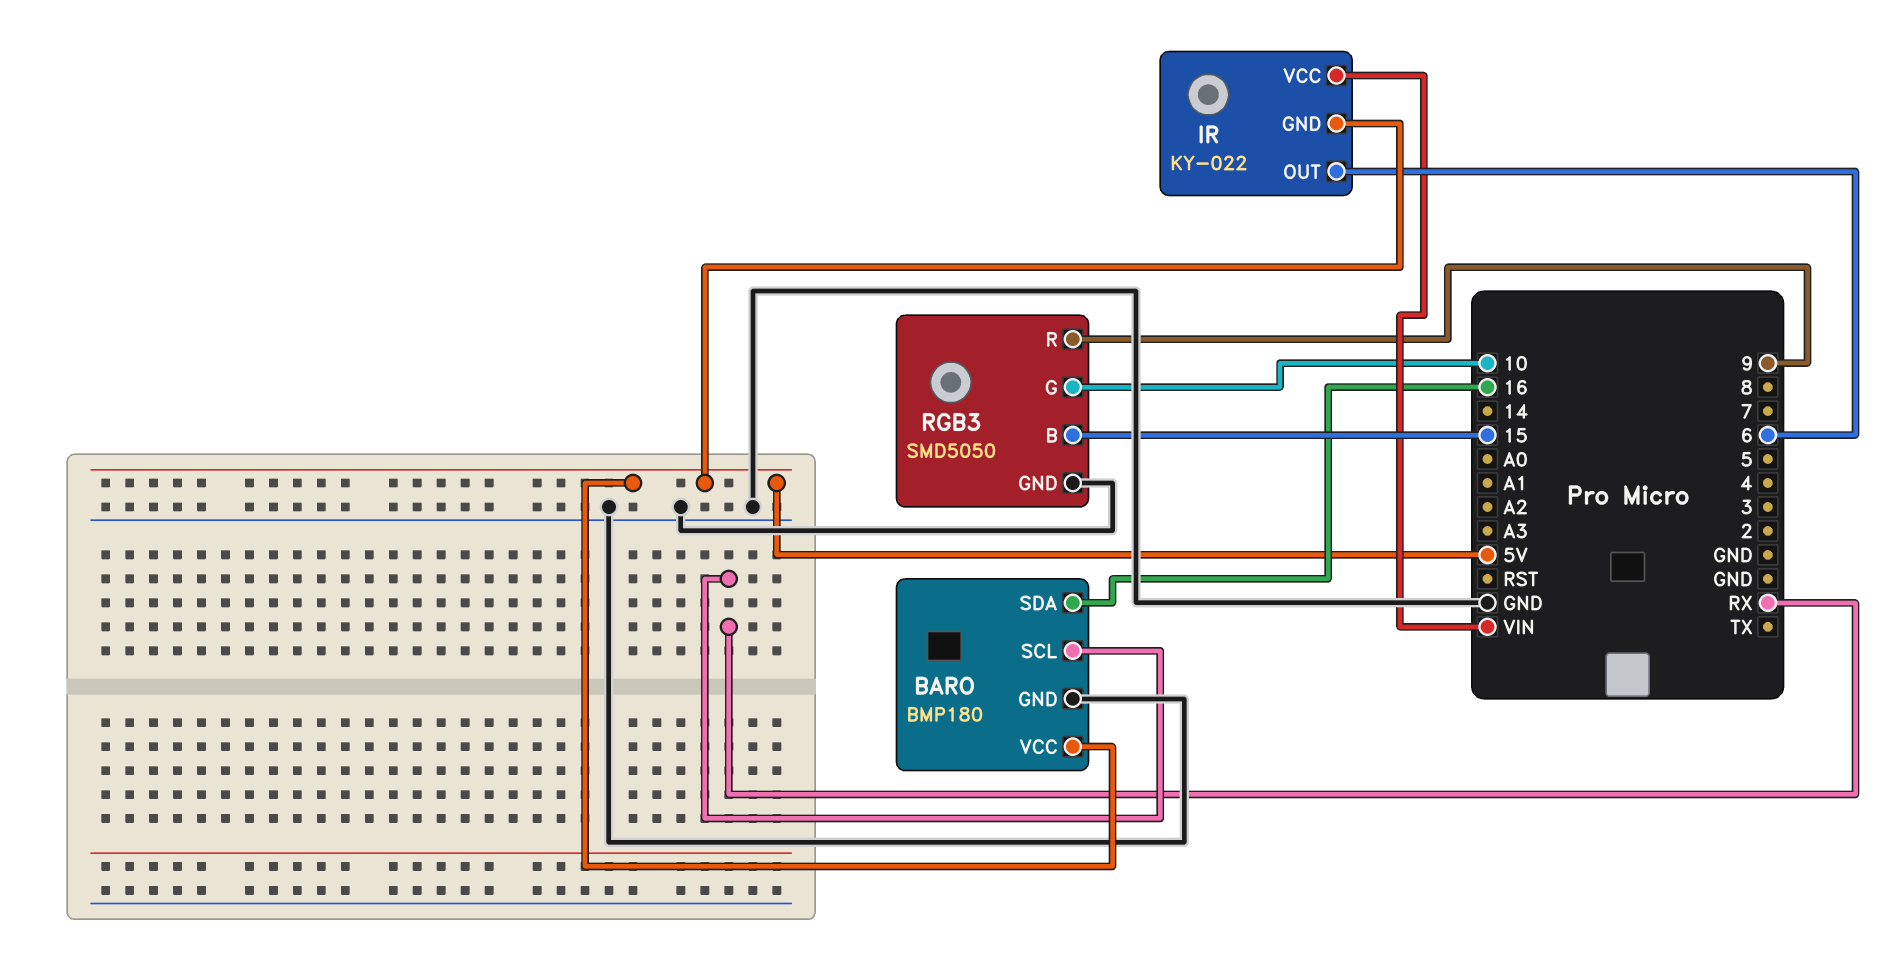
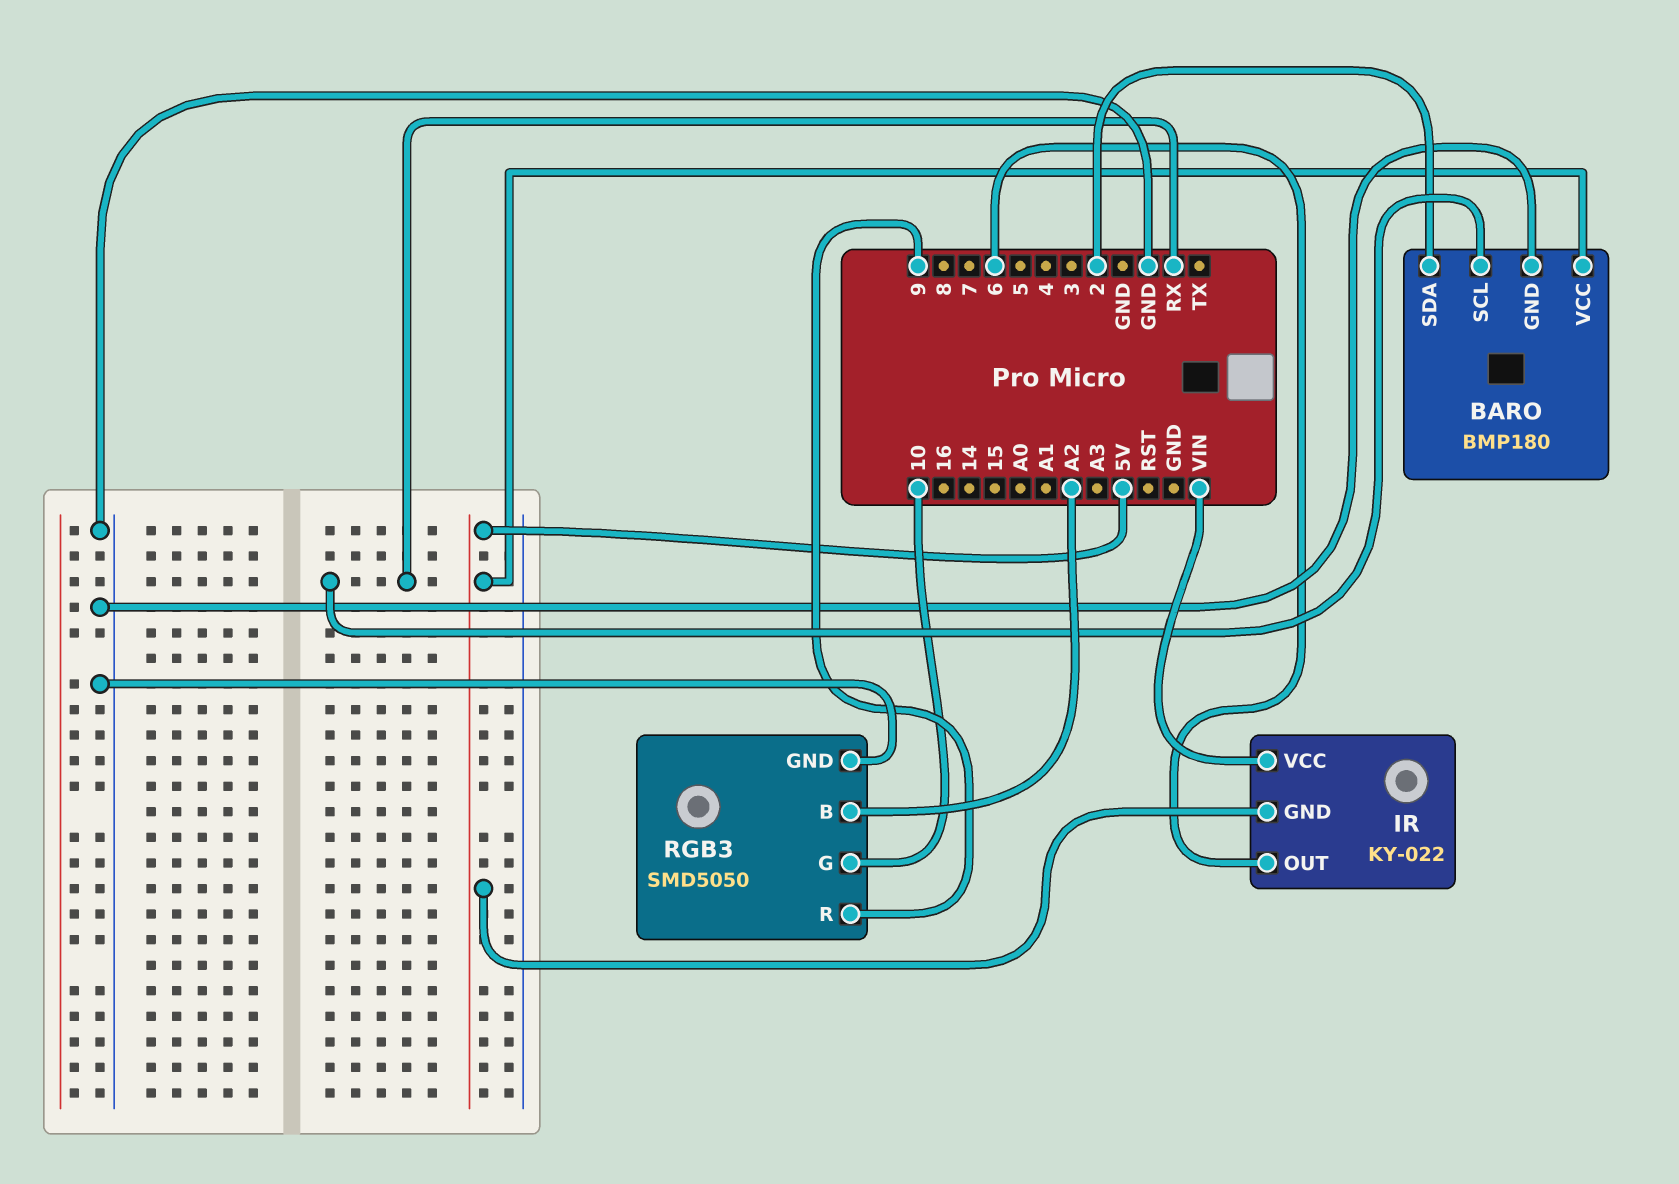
BARO pin SDA: 16 -> 2
RGB3 pin B: 15 -> A2

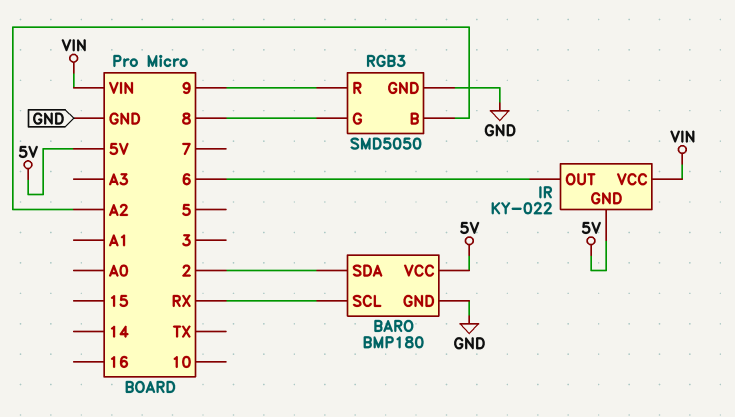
RGB3 pin G: 10 -> 8

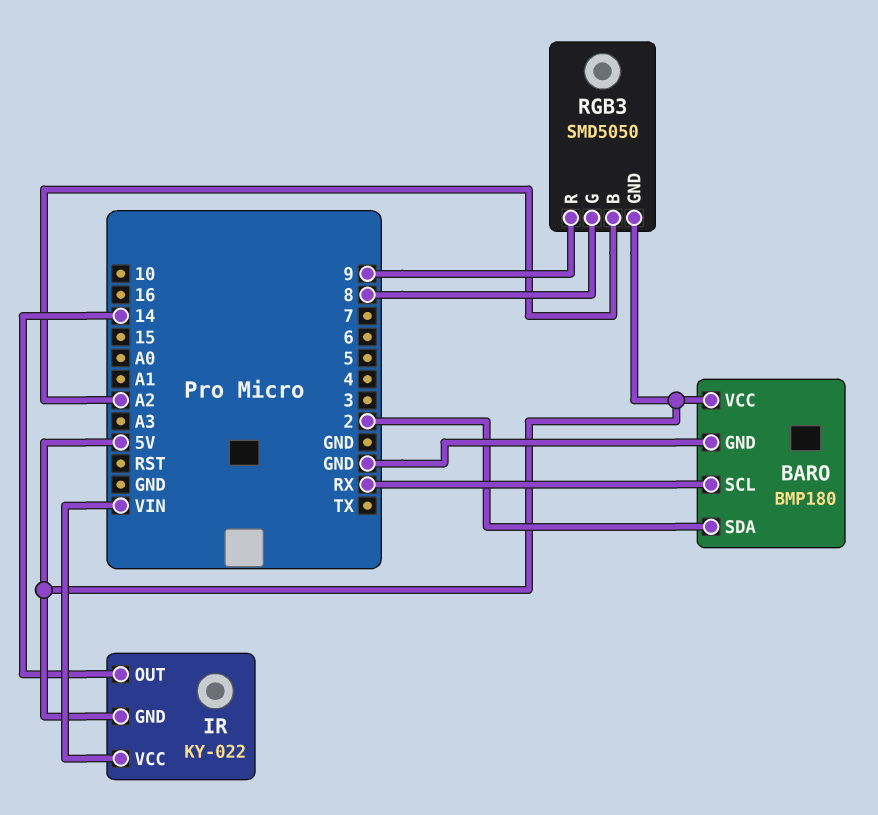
IR pin OUT: 6 -> 14
RGB3 pin GND: GND -> 5V

